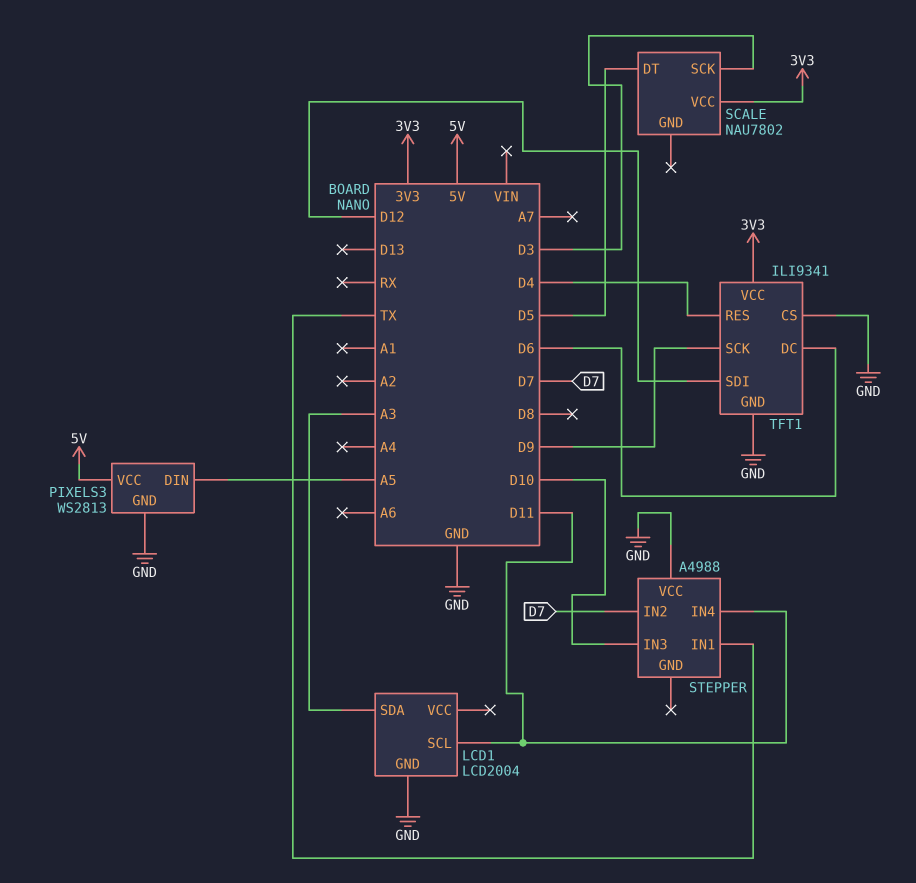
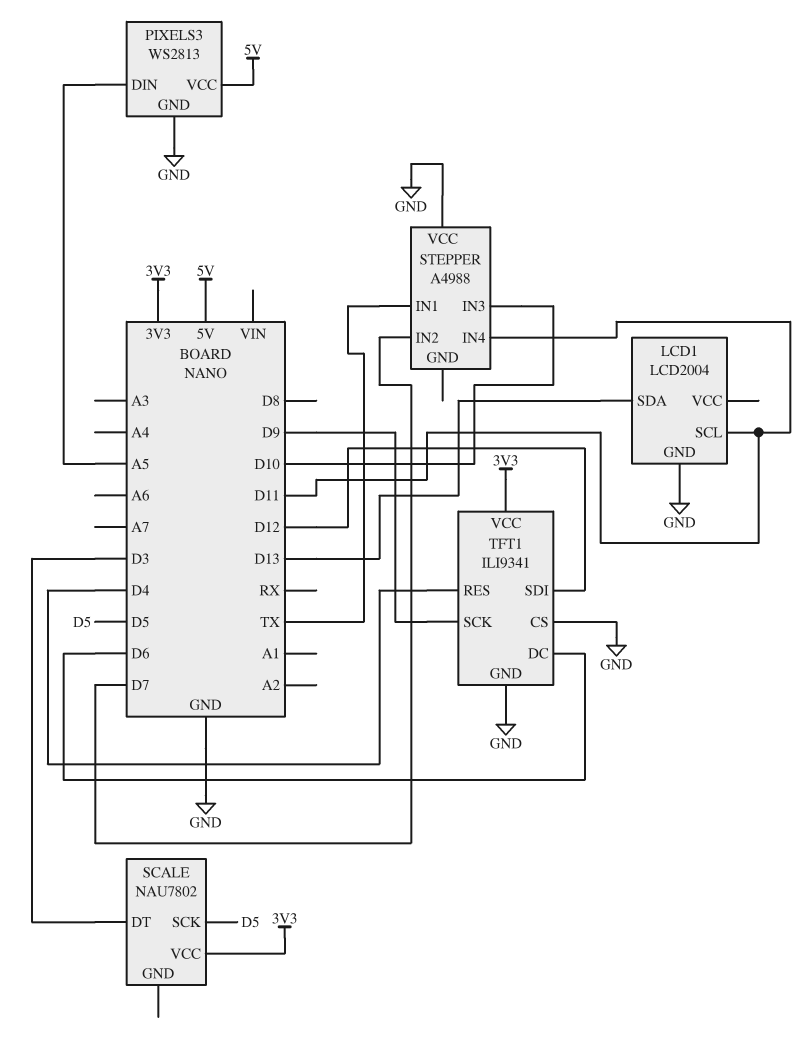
LCD1 pin SDA: A3 -> D13
SCALE pin DT: D5 -> D3
SCALE pin SCK: D3 -> D5

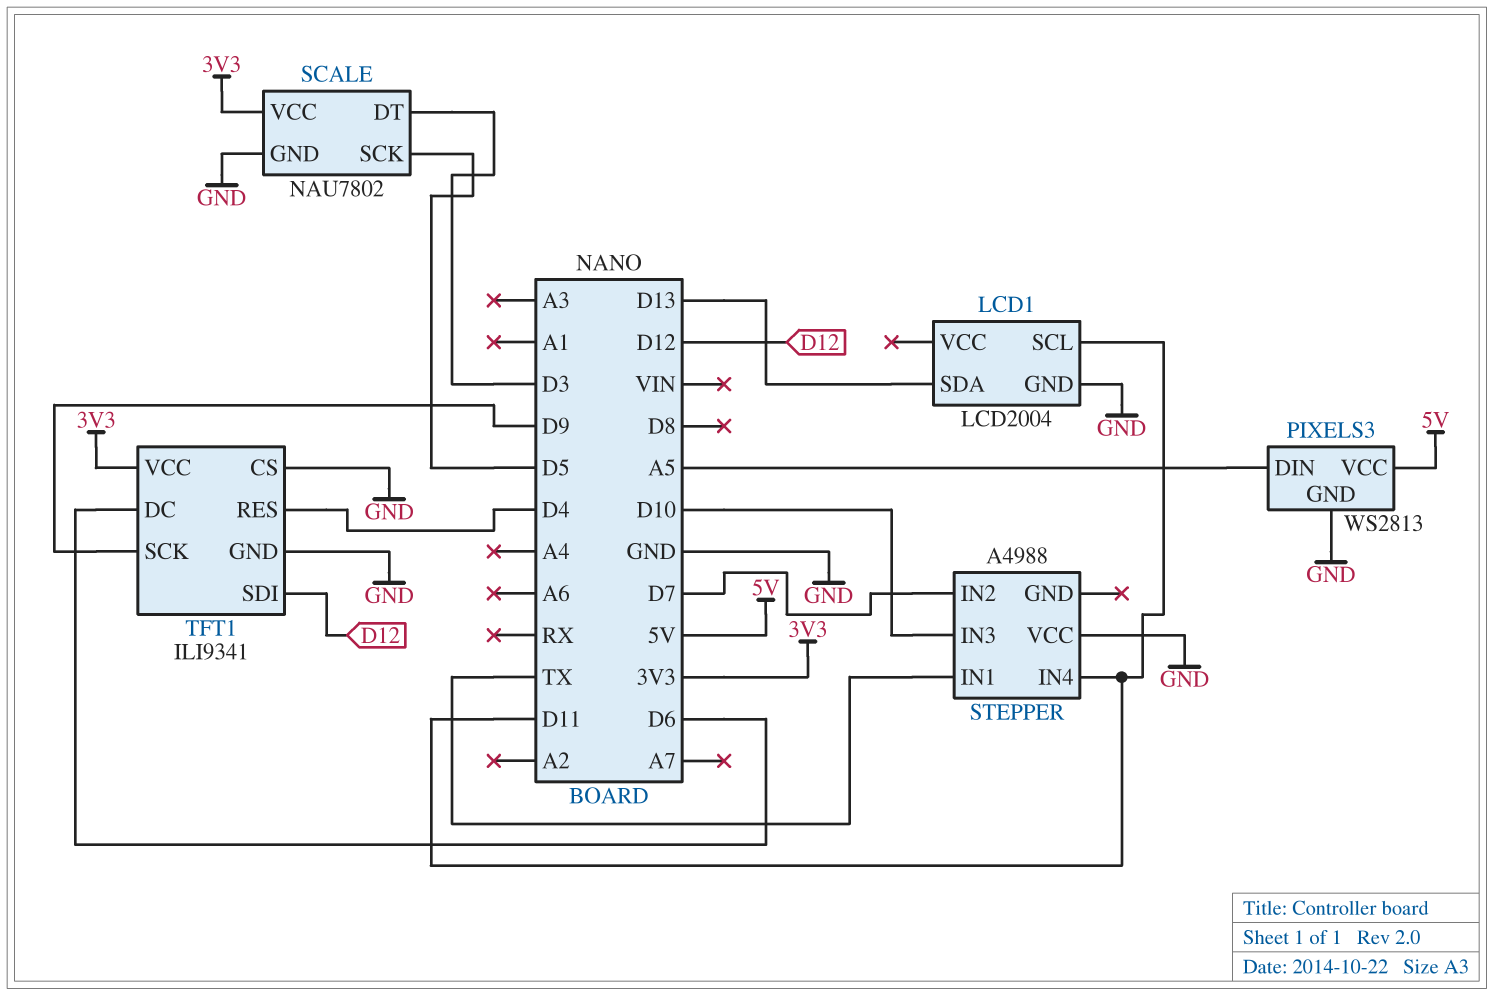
SCALE pin GND: none -> GND

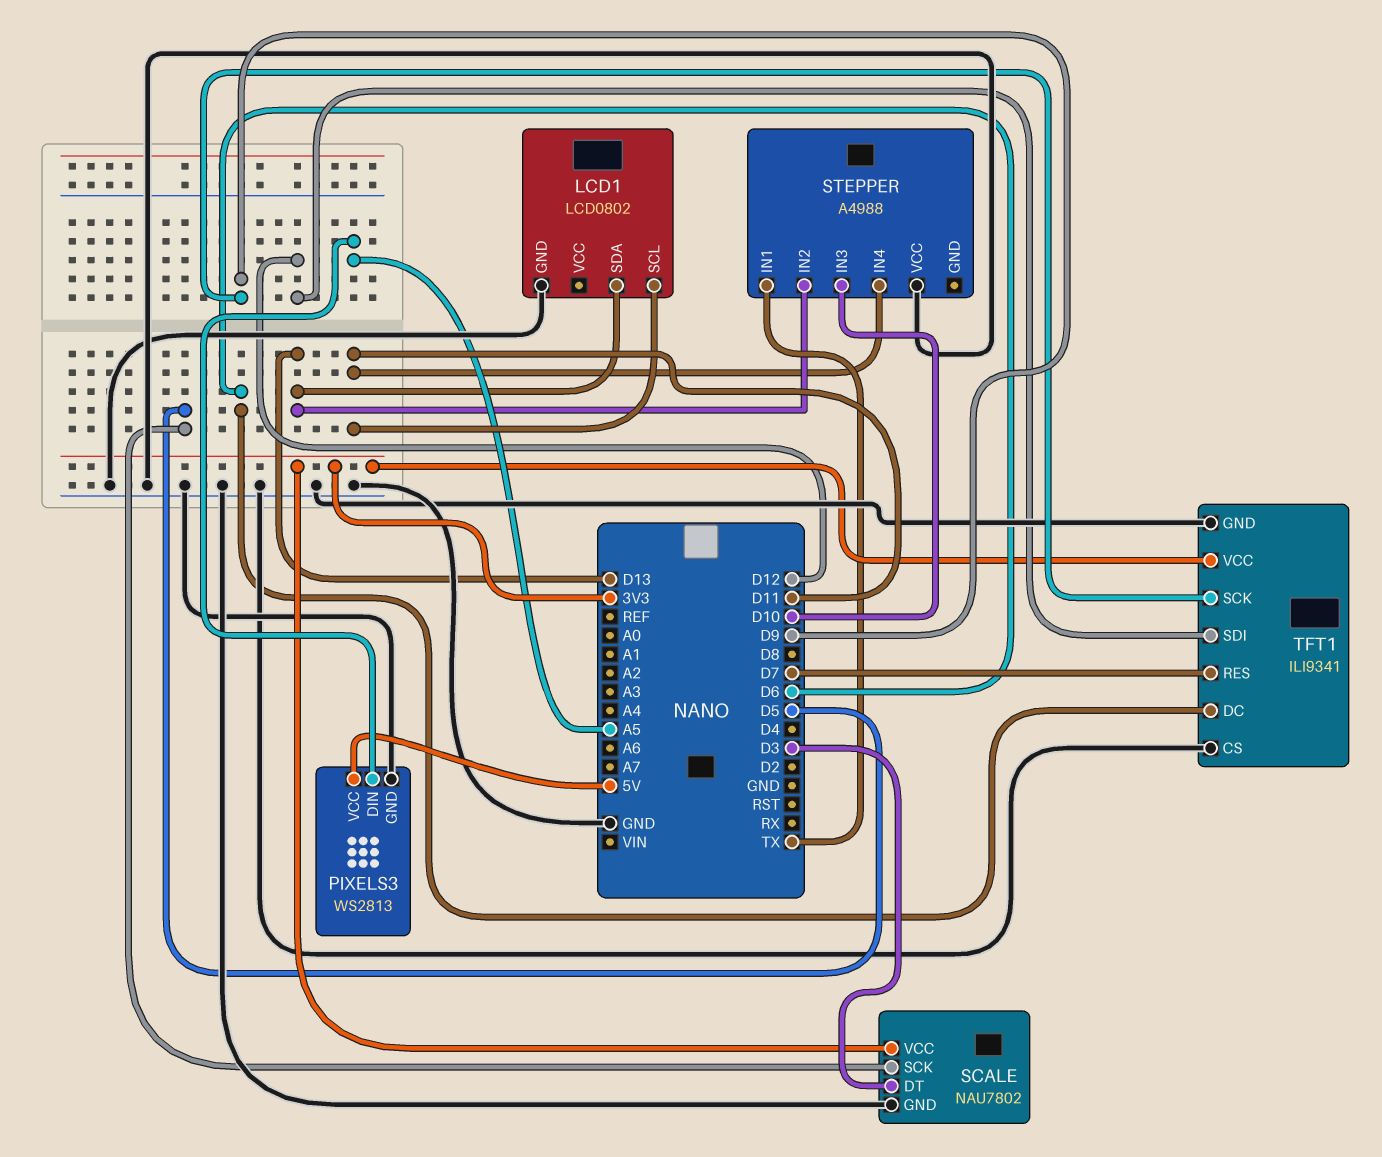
LCD1: LCD2004 -> LCD0802
STEPPER pin IN2: D7 -> D13
TFT1 pin RES: D4 -> D7

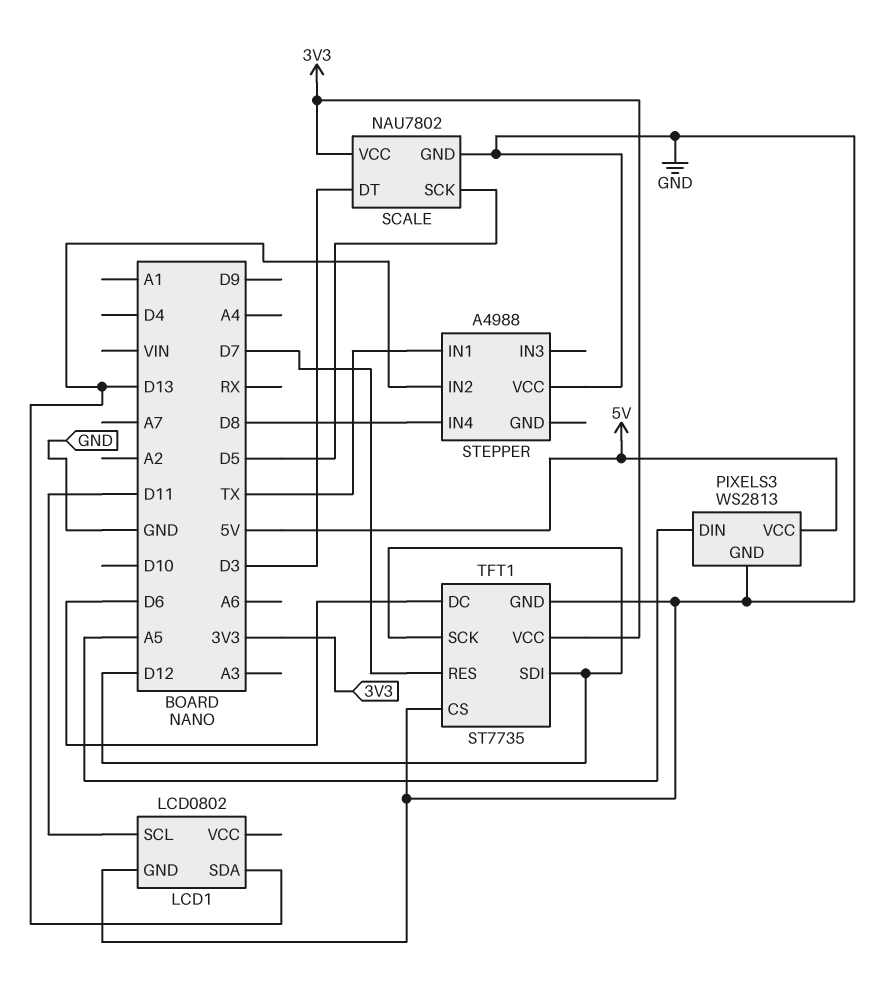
STEPPER pin IN3: D10 -> none
STEPPER pin IN4: D11 -> D8
TFT1: ILI9341 -> ST7735
TFT1 pin SCK: D9 -> D12

